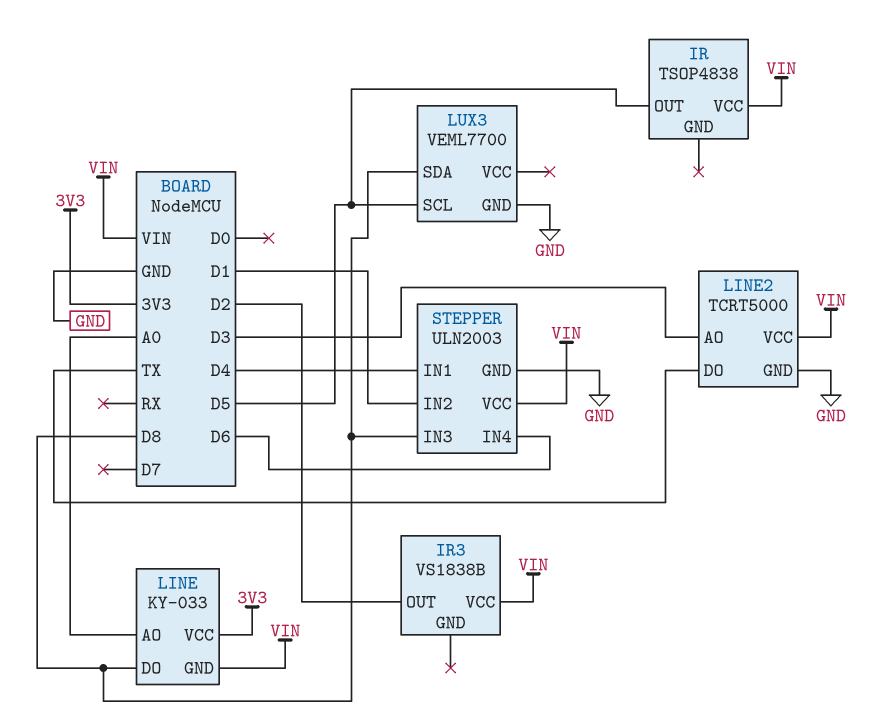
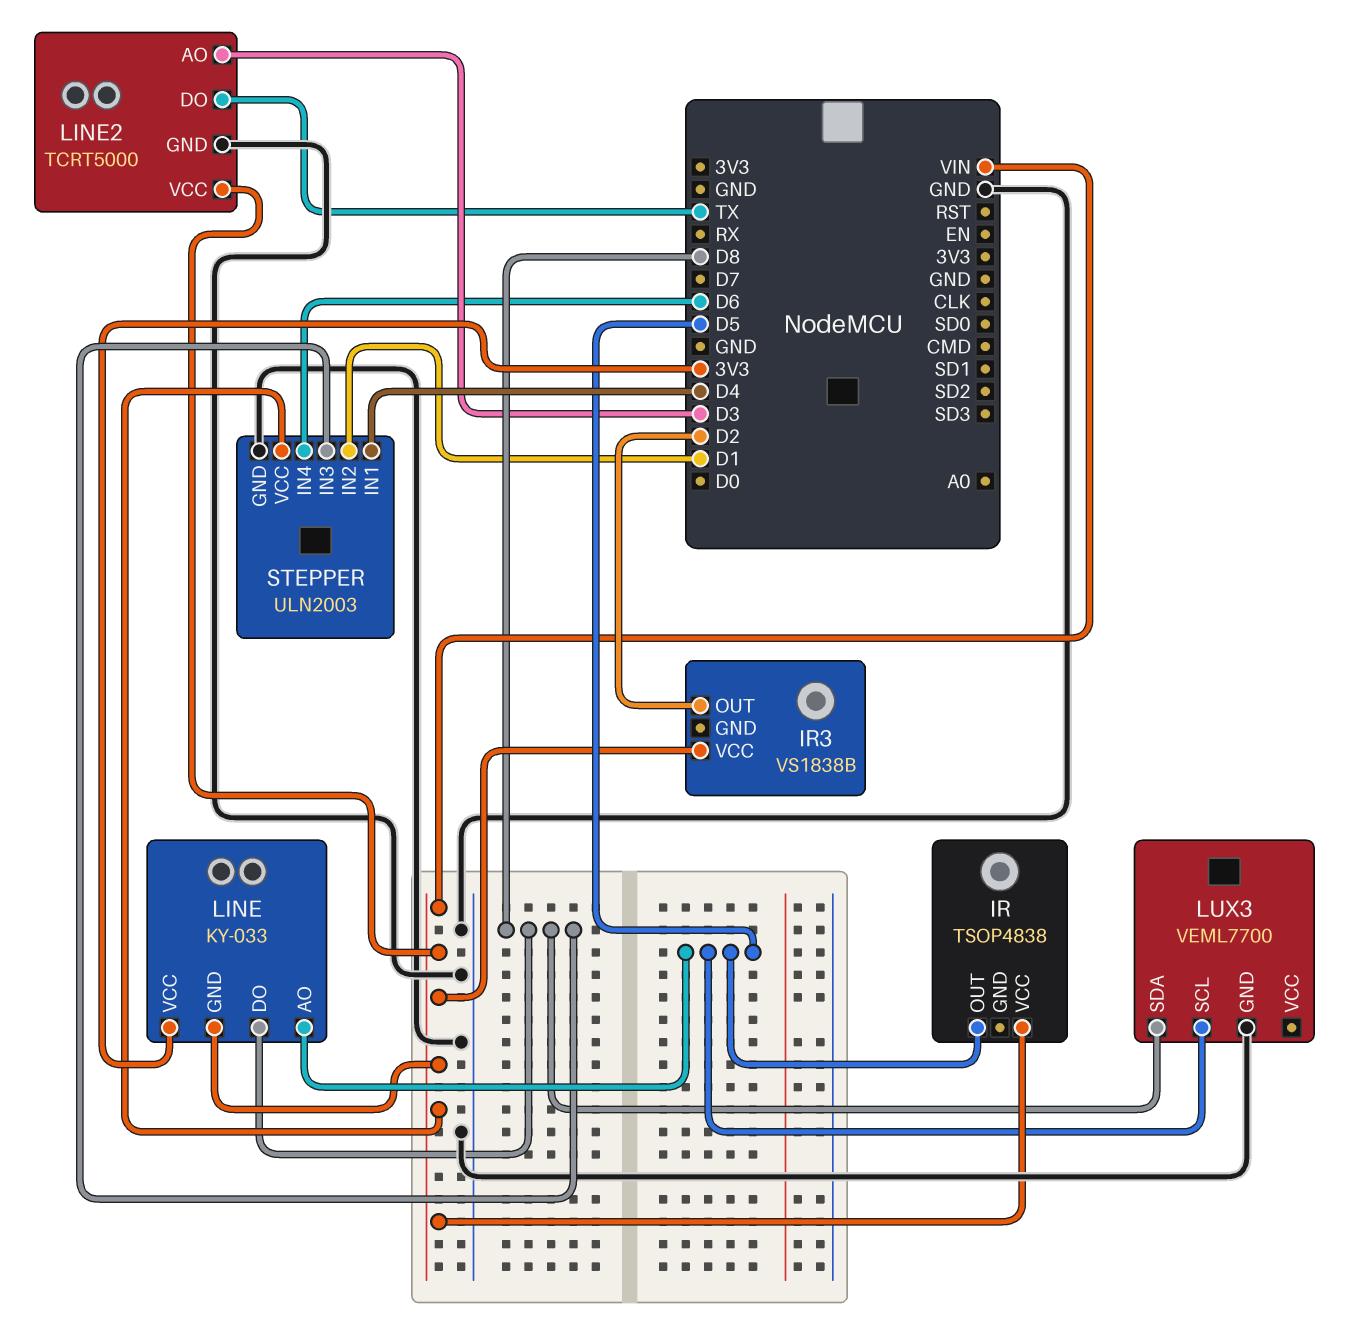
LINE pin AO: A0 -> D5

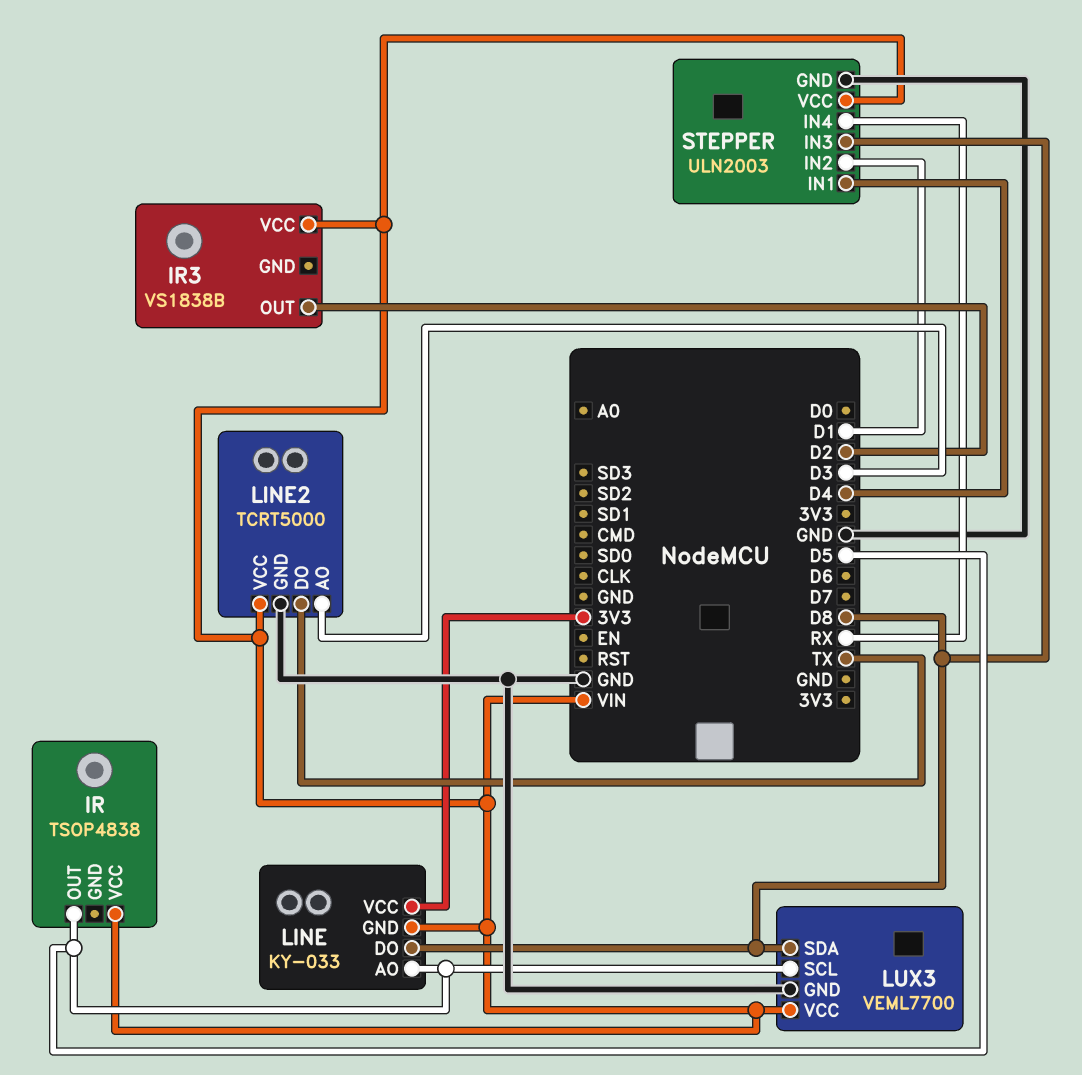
LUX3 pin VCC: none -> VIN
STEPPER pin IN4: D6 -> RX

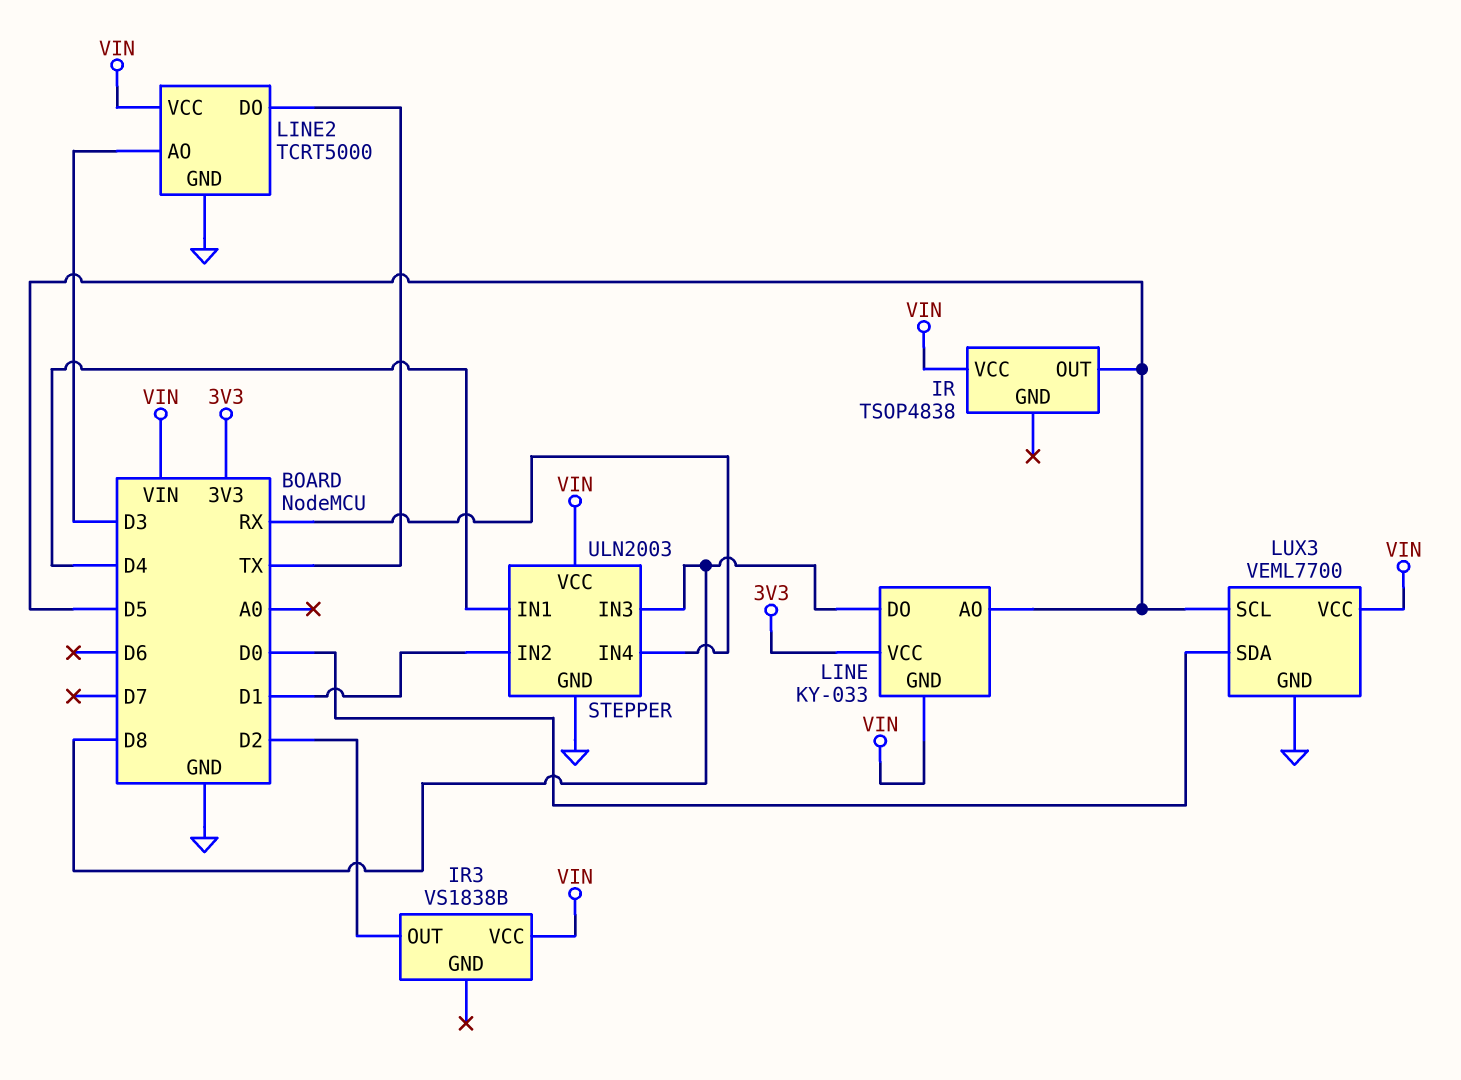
LUX3 pin SDA: D8 -> D0

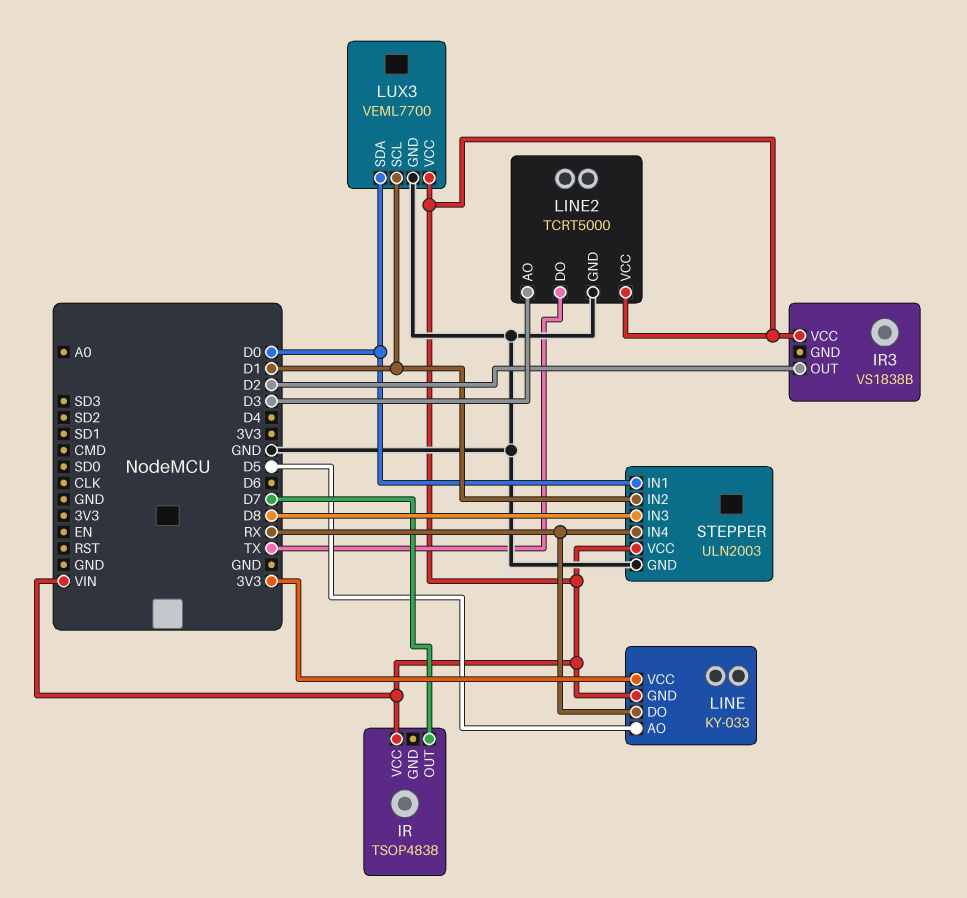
IR pin OUT: D5 -> D7
LINE pin DO: D8 -> RX
LUX3 pin SCL: D5 -> D1
STEPPER pin IN1: D4 -> D0

